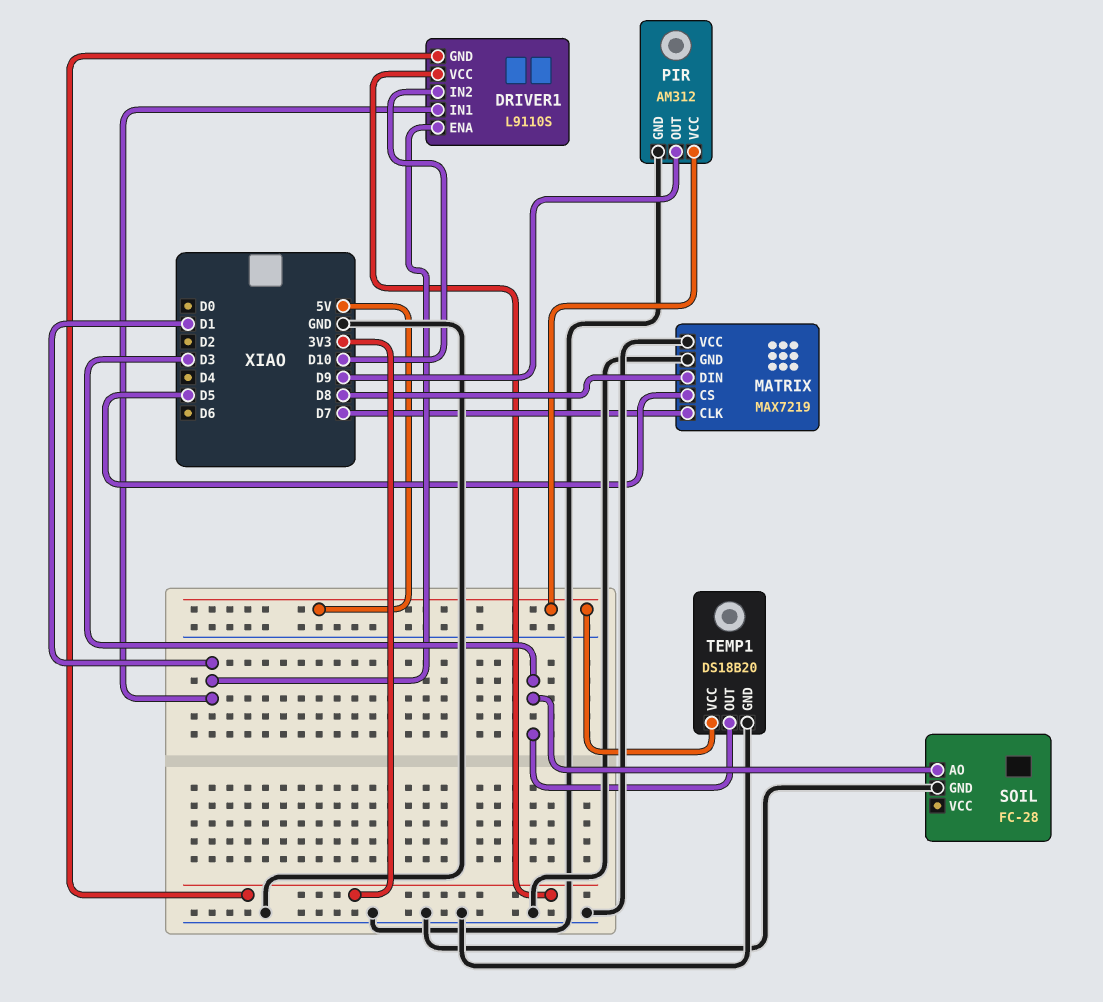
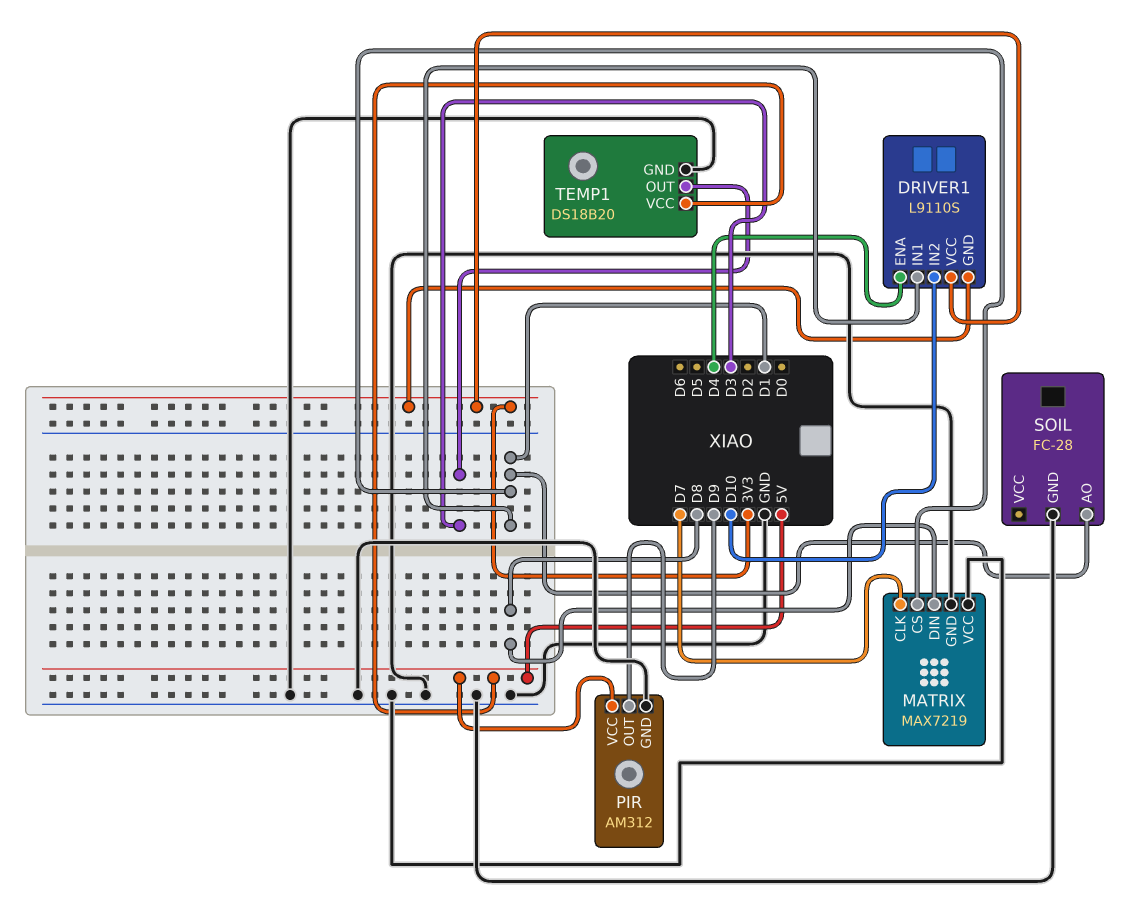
DRIVER1 pin ENA: D1 -> D4
MATRIX pin CS: D5 -> D1
SOIL pin AO: D3 -> D1

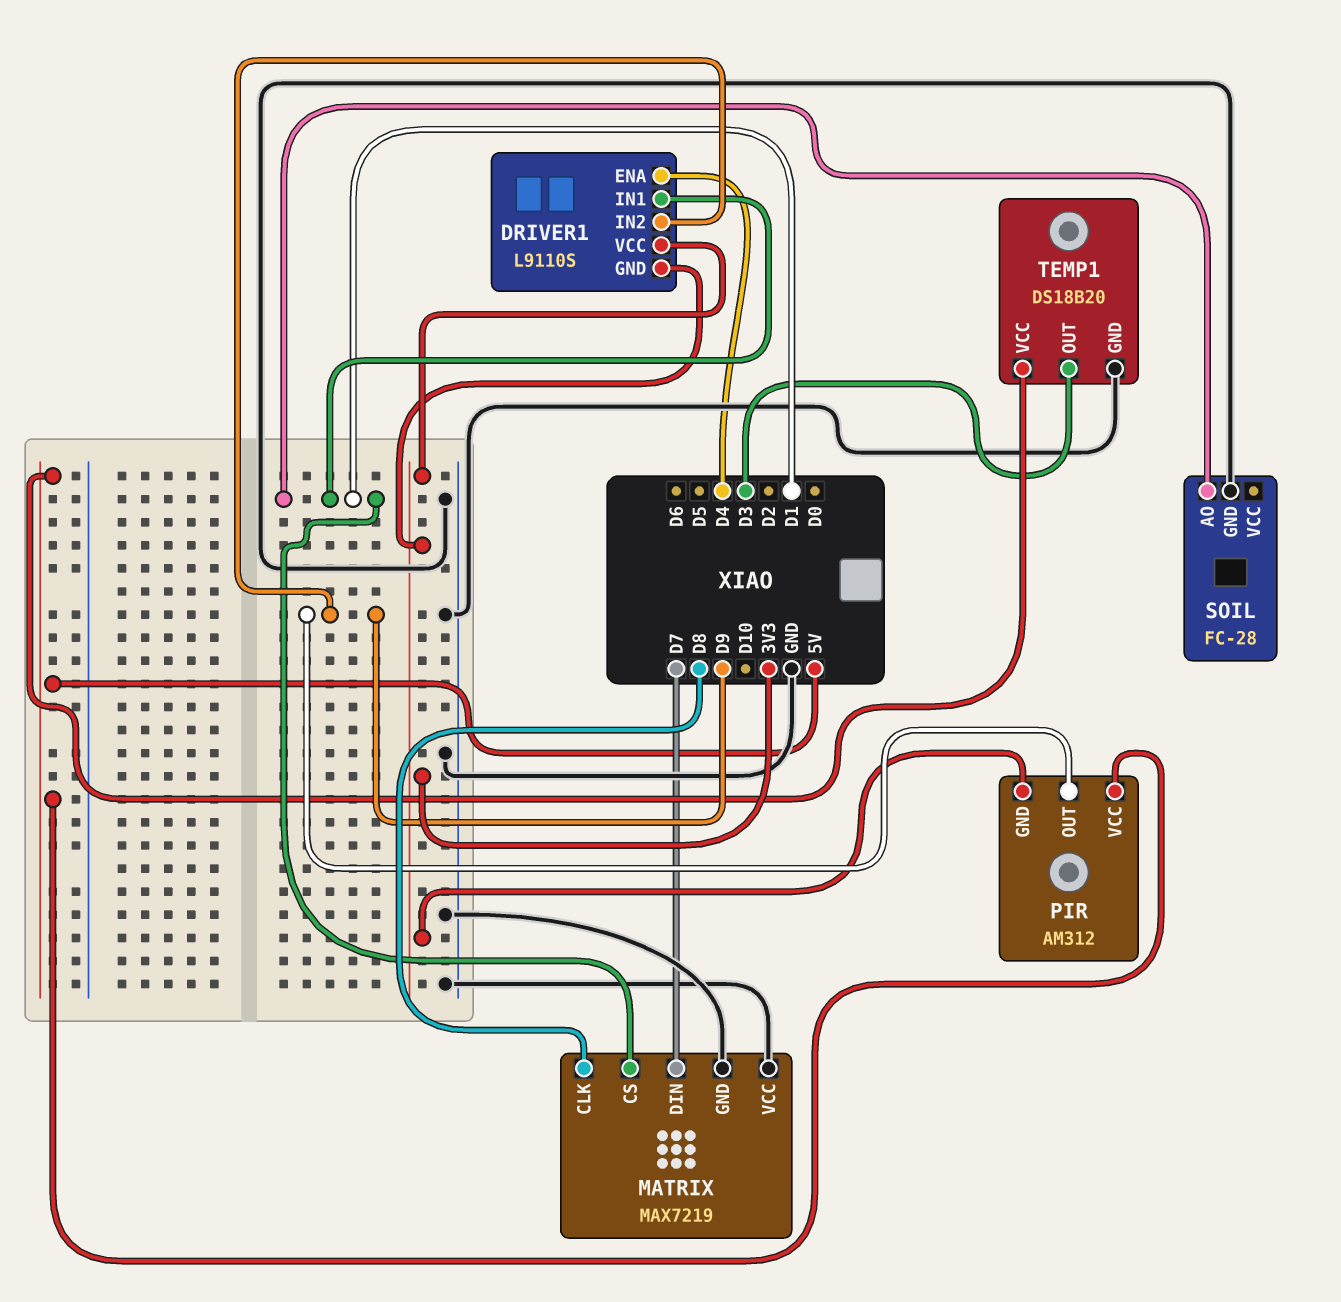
DRIVER1 pin IN2: D10 -> D9
MATRIX pin CLK: D7 -> D8
MATRIX pin DIN: D8 -> D7
PIR pin GND: GND -> 3V3

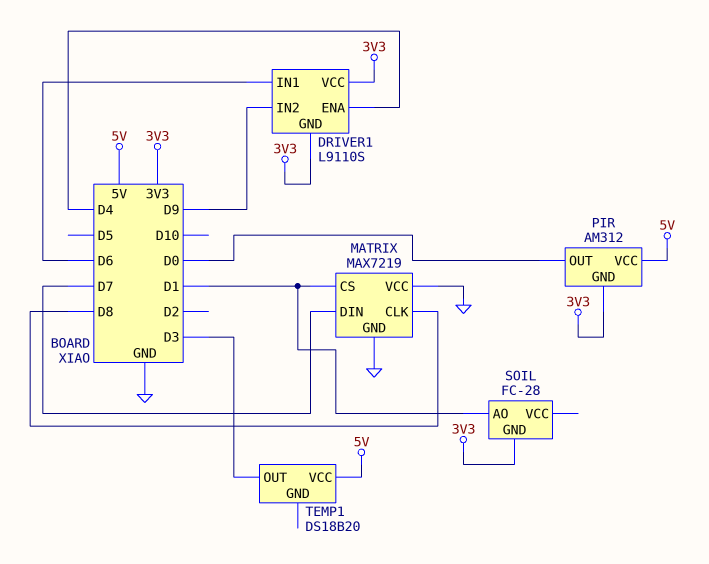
DRIVER1 pin IN1: D1 -> D6
PIR pin OUT: D9 -> D0
SOIL pin GND: GND -> 3V3
TEMP1 pin GND: GND -> none

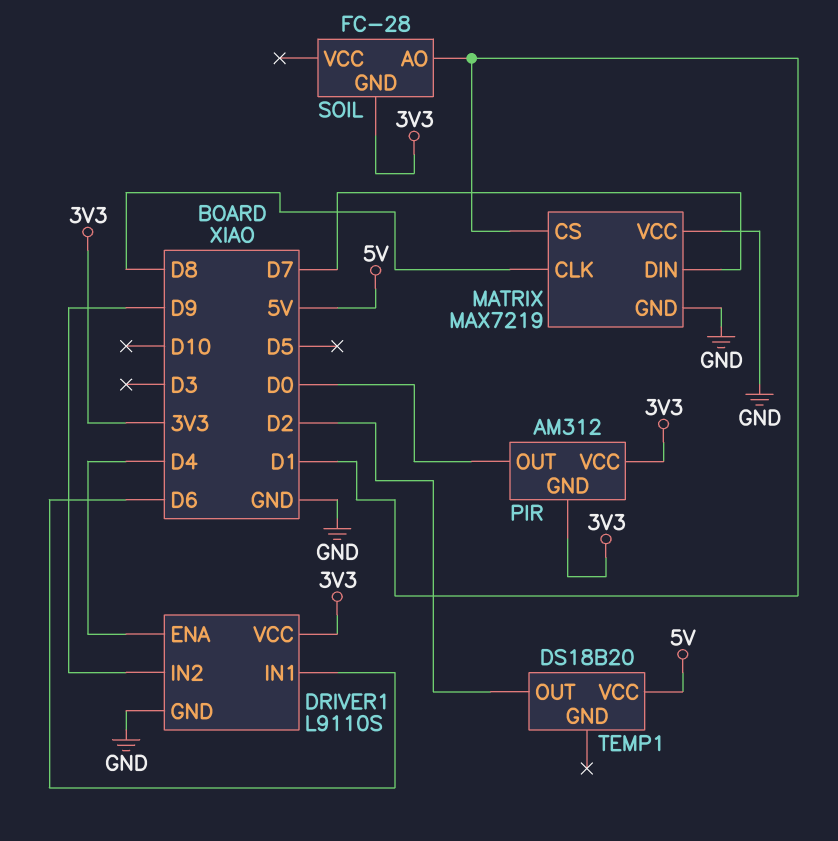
DRIVER1 pin GND: 3V3 -> GND
PIR pin VCC: 5V -> 3V3
TEMP1 pin OUT: D3 -> D2

